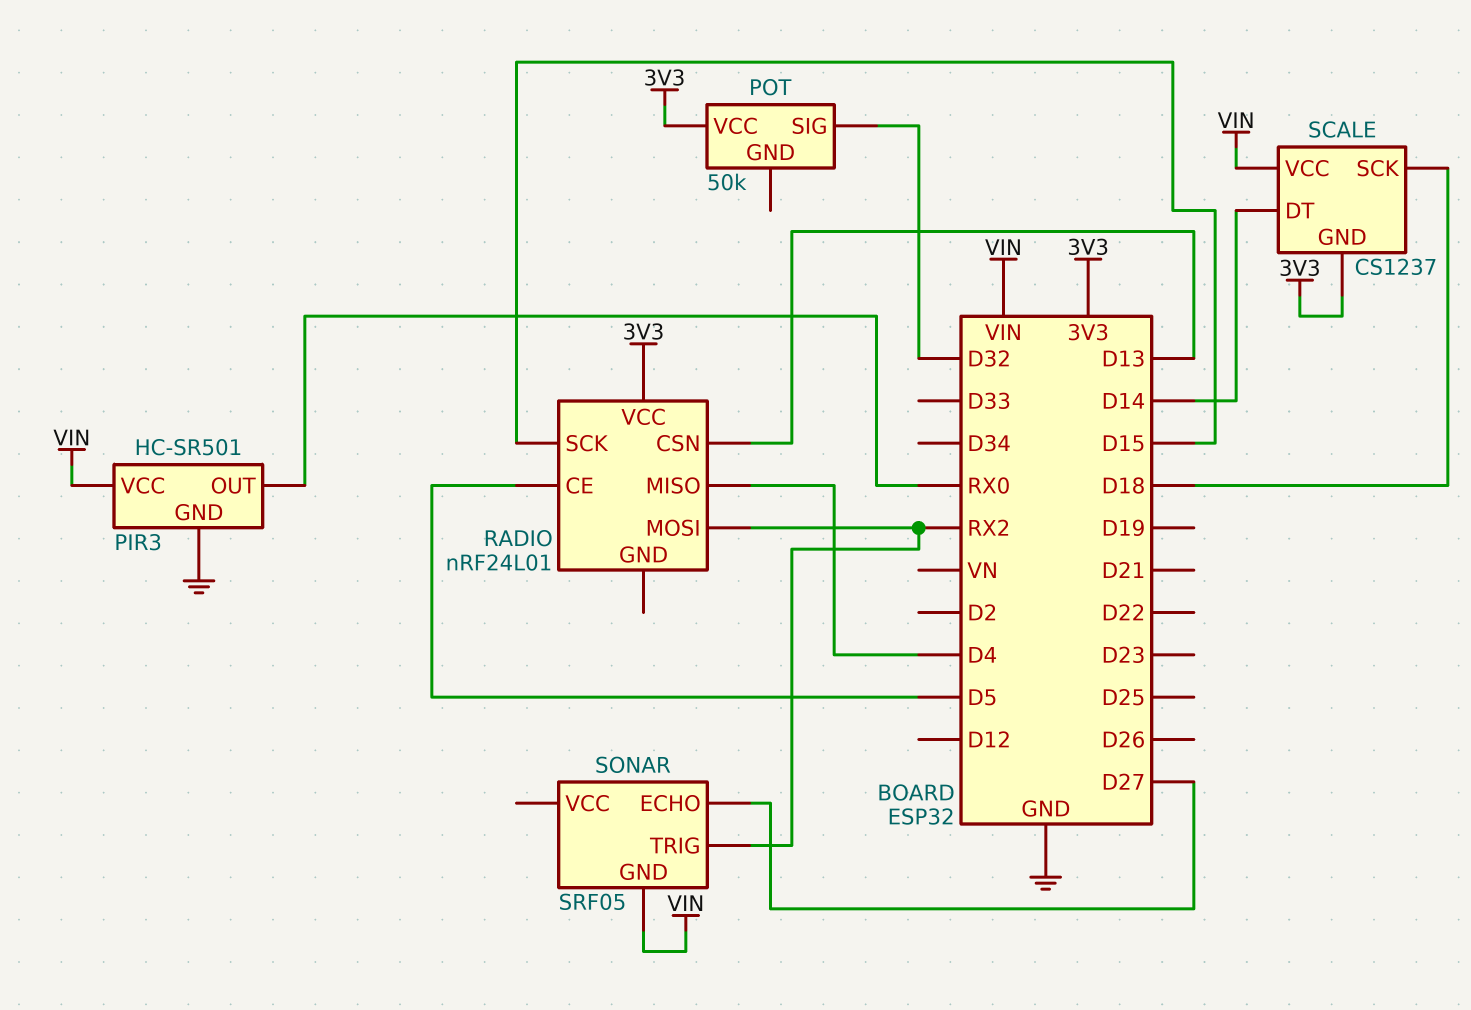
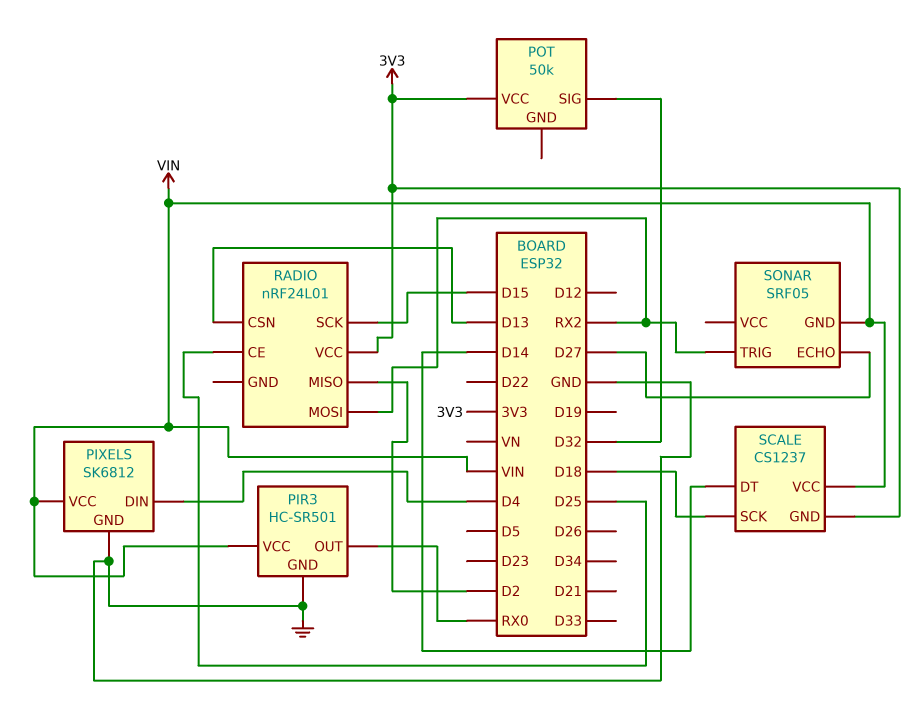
PIXELS: none -> SK6812
PIXELS pin DIN: none -> D4
PIXELS pin GND: none -> GND
PIXELS pin VCC: none -> VIN
RADIO pin CE: D5 -> D25
RADIO pin MISO: D4 -> D2

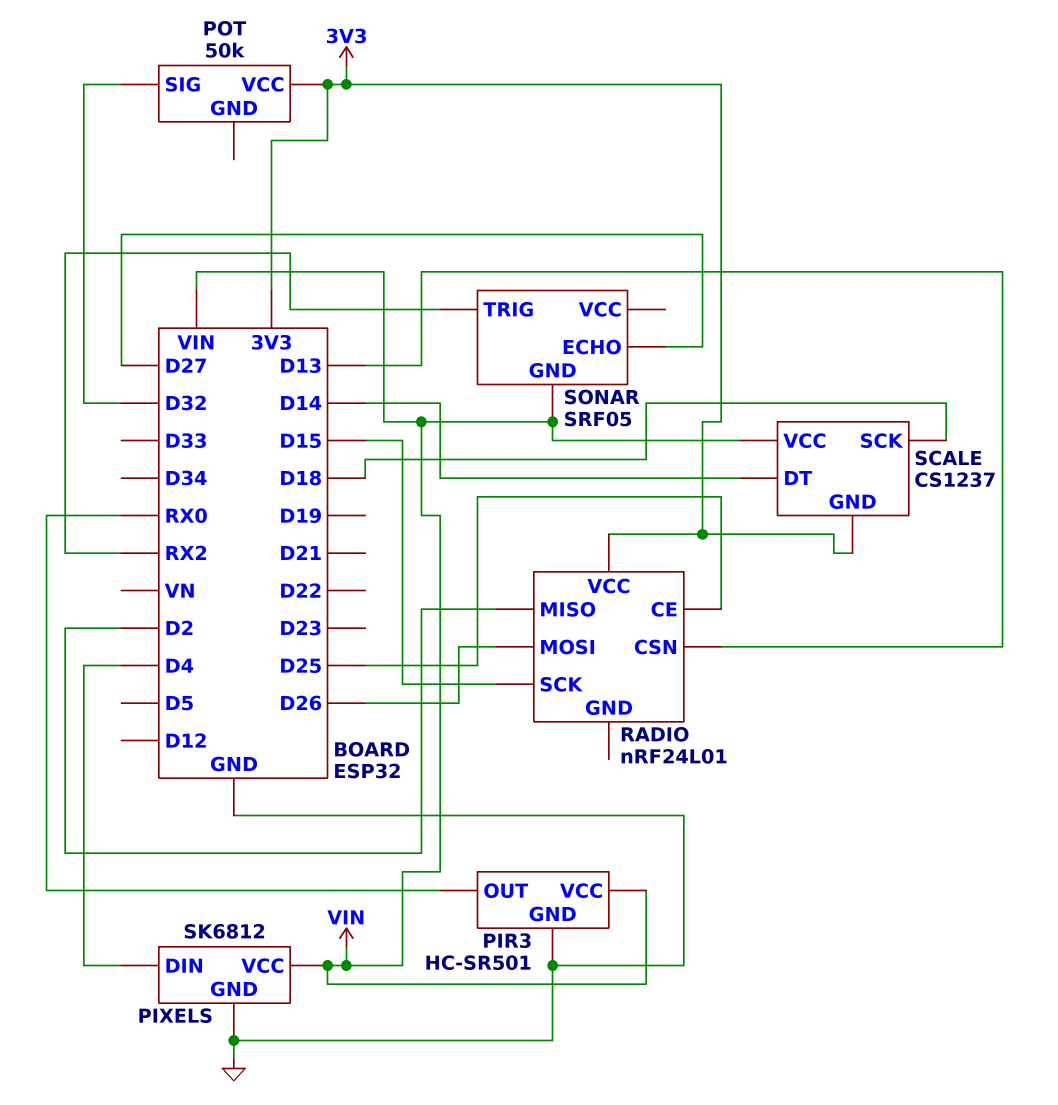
RADIO pin MOSI: RX2 -> D26

